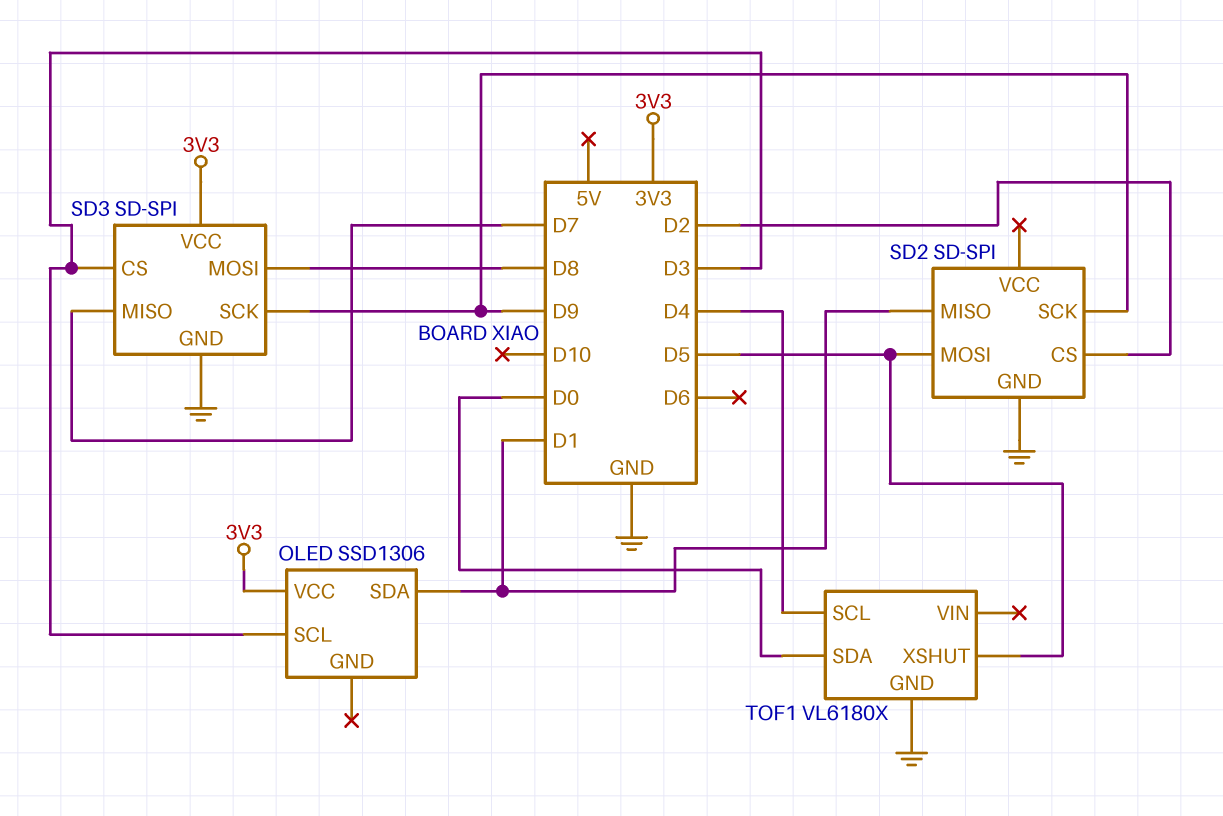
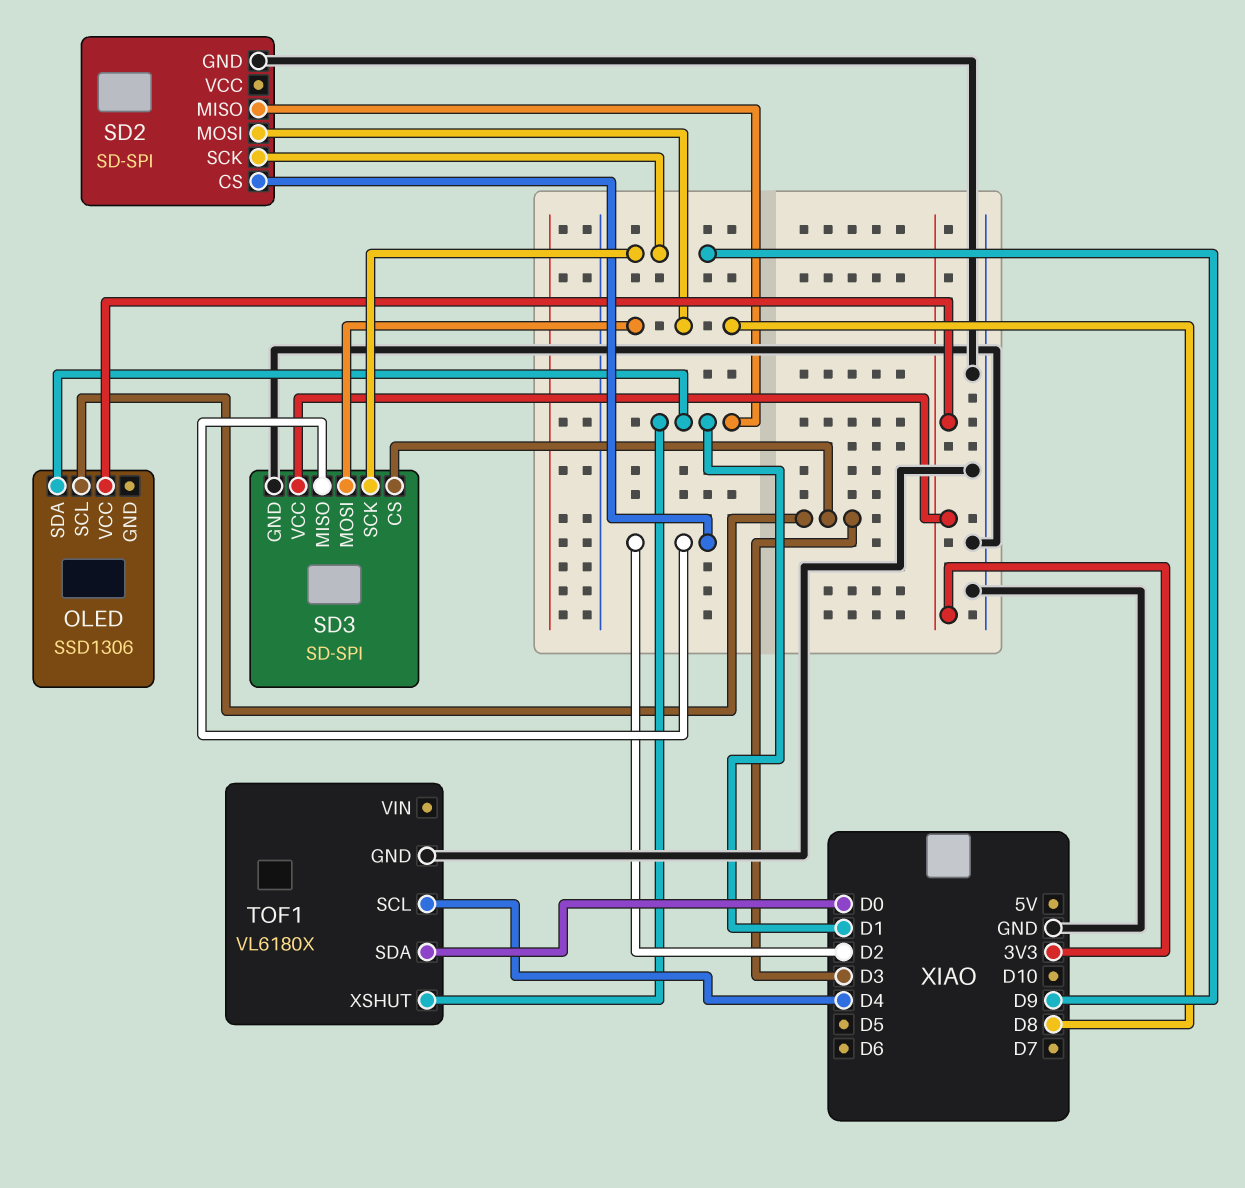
SD2 pin MOSI: D5 -> D8
SD3 pin MISO: D7 -> D2
TOF1 pin XSHUT: D5 -> D1

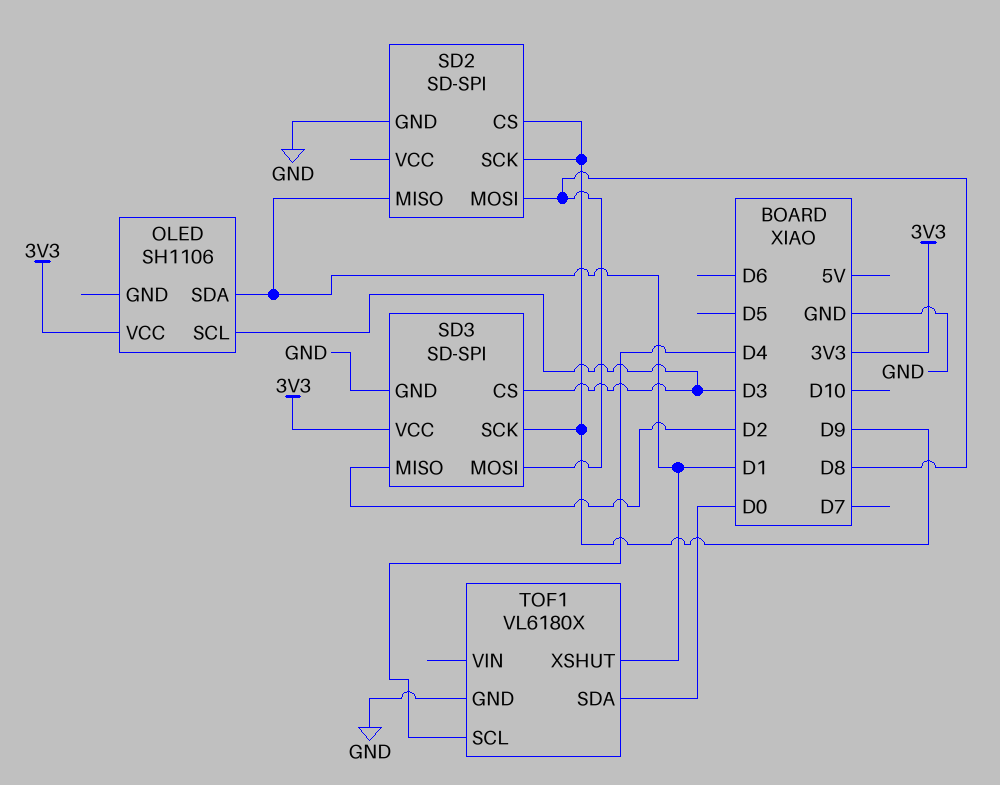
OLED: SSD1306 -> SH1106
SD2 pin CS: D2 -> D9

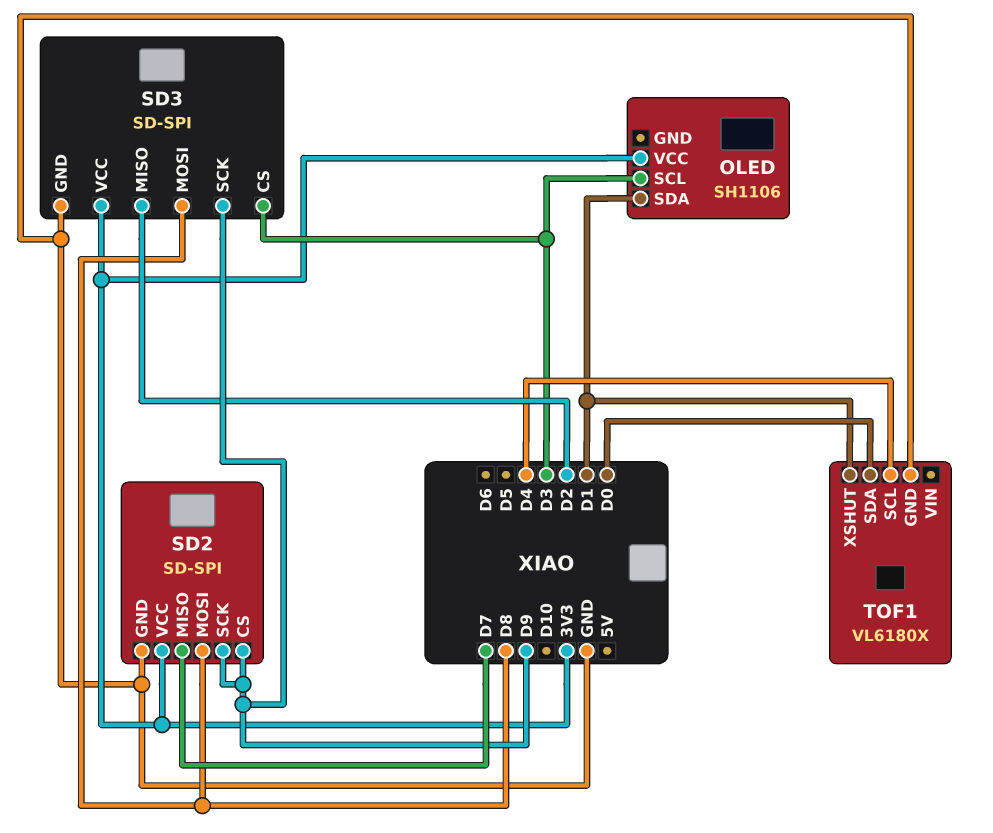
SD2 pin MISO: D1 -> D7
SD2 pin VCC: none -> 3V3

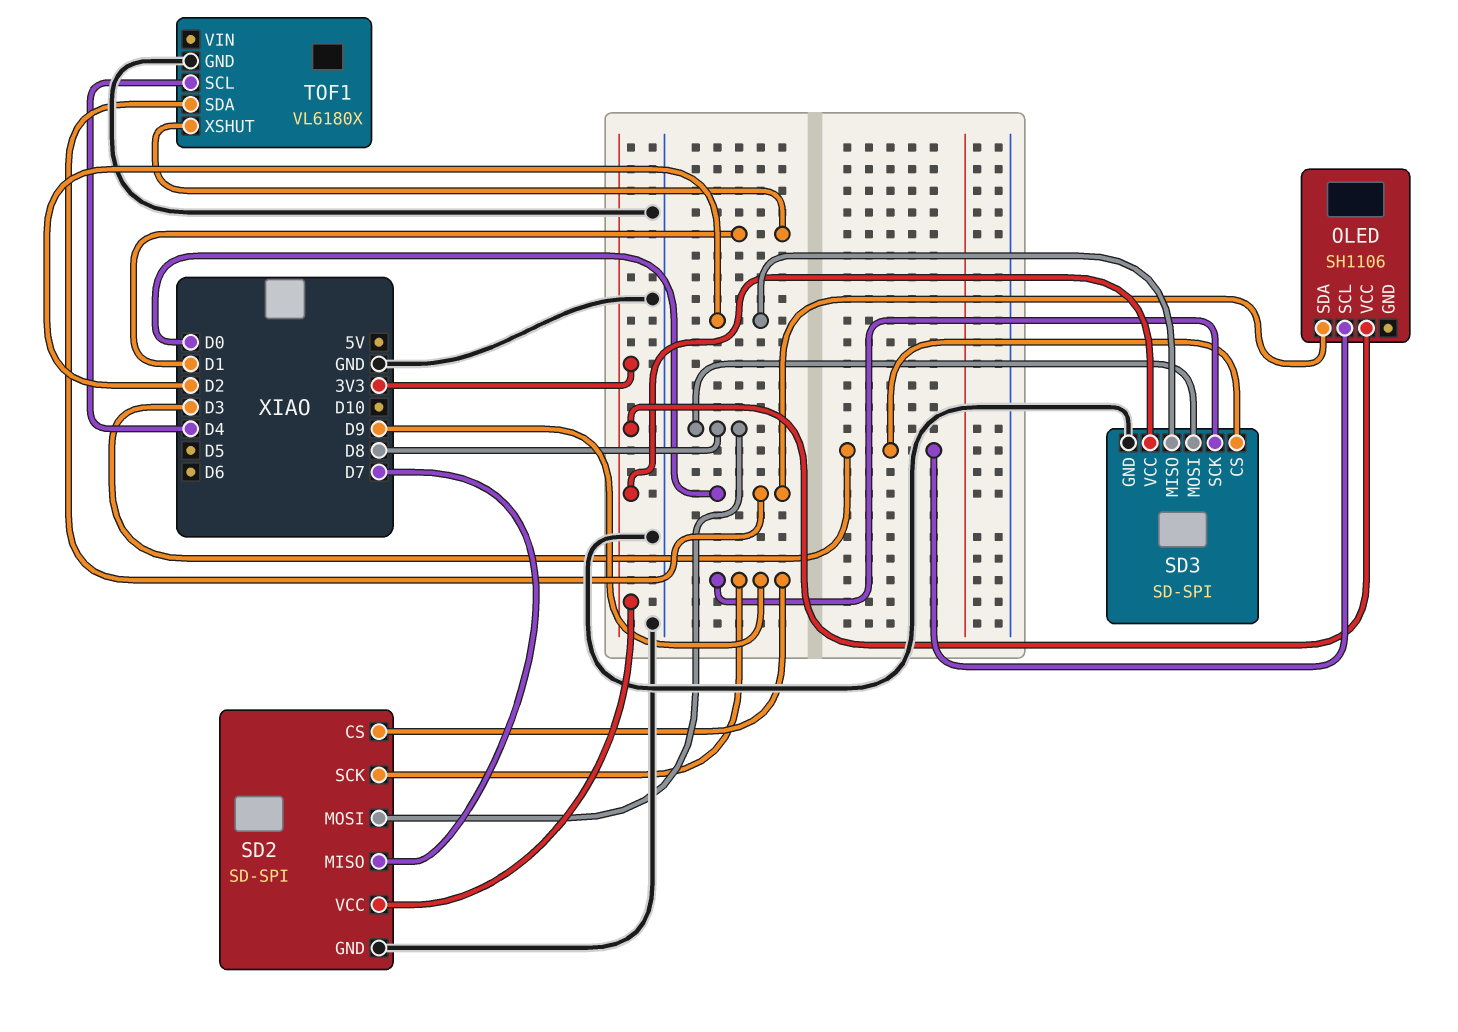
OLED pin SDA: D1 -> D0

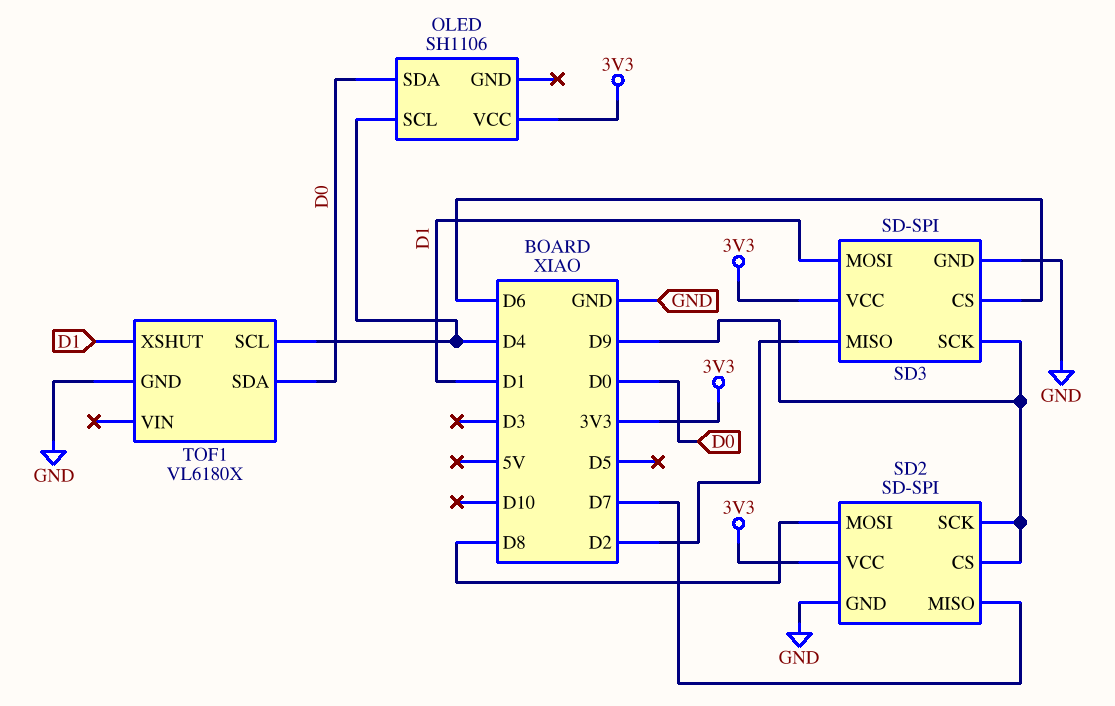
OLED pin SCL: D3 -> D4
SD3 pin CS: D3 -> D6
SD3 pin MOSI: D8 -> D1

